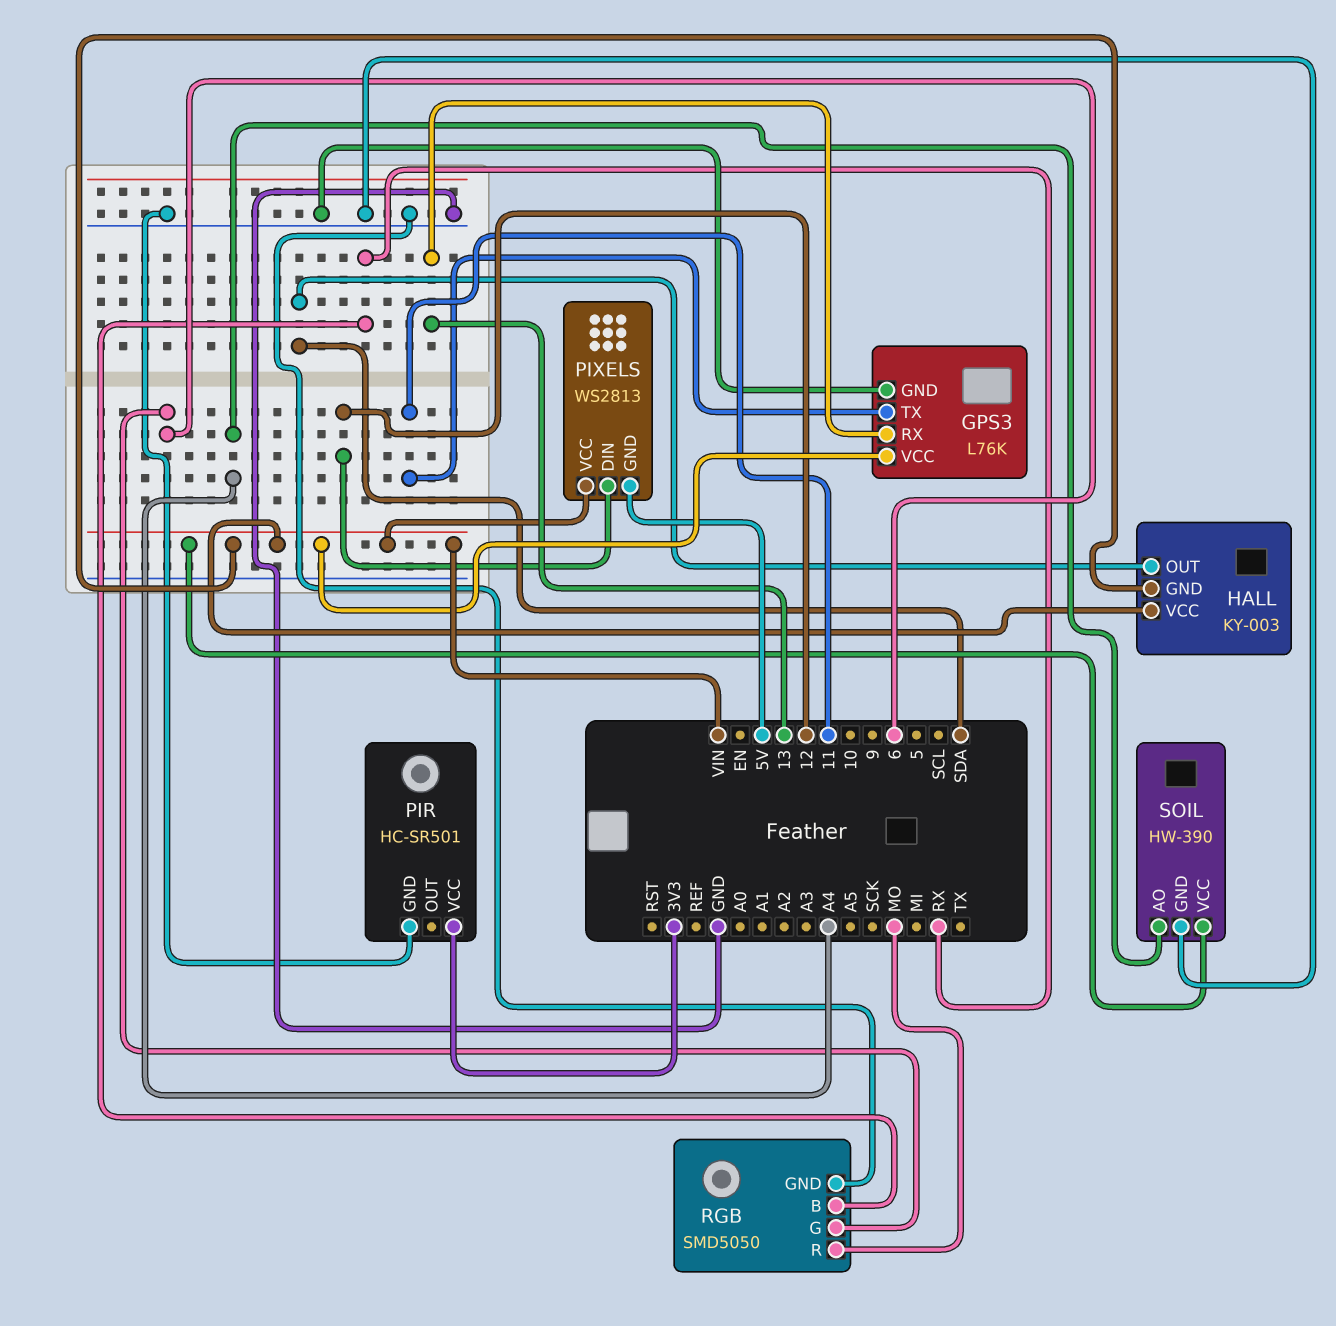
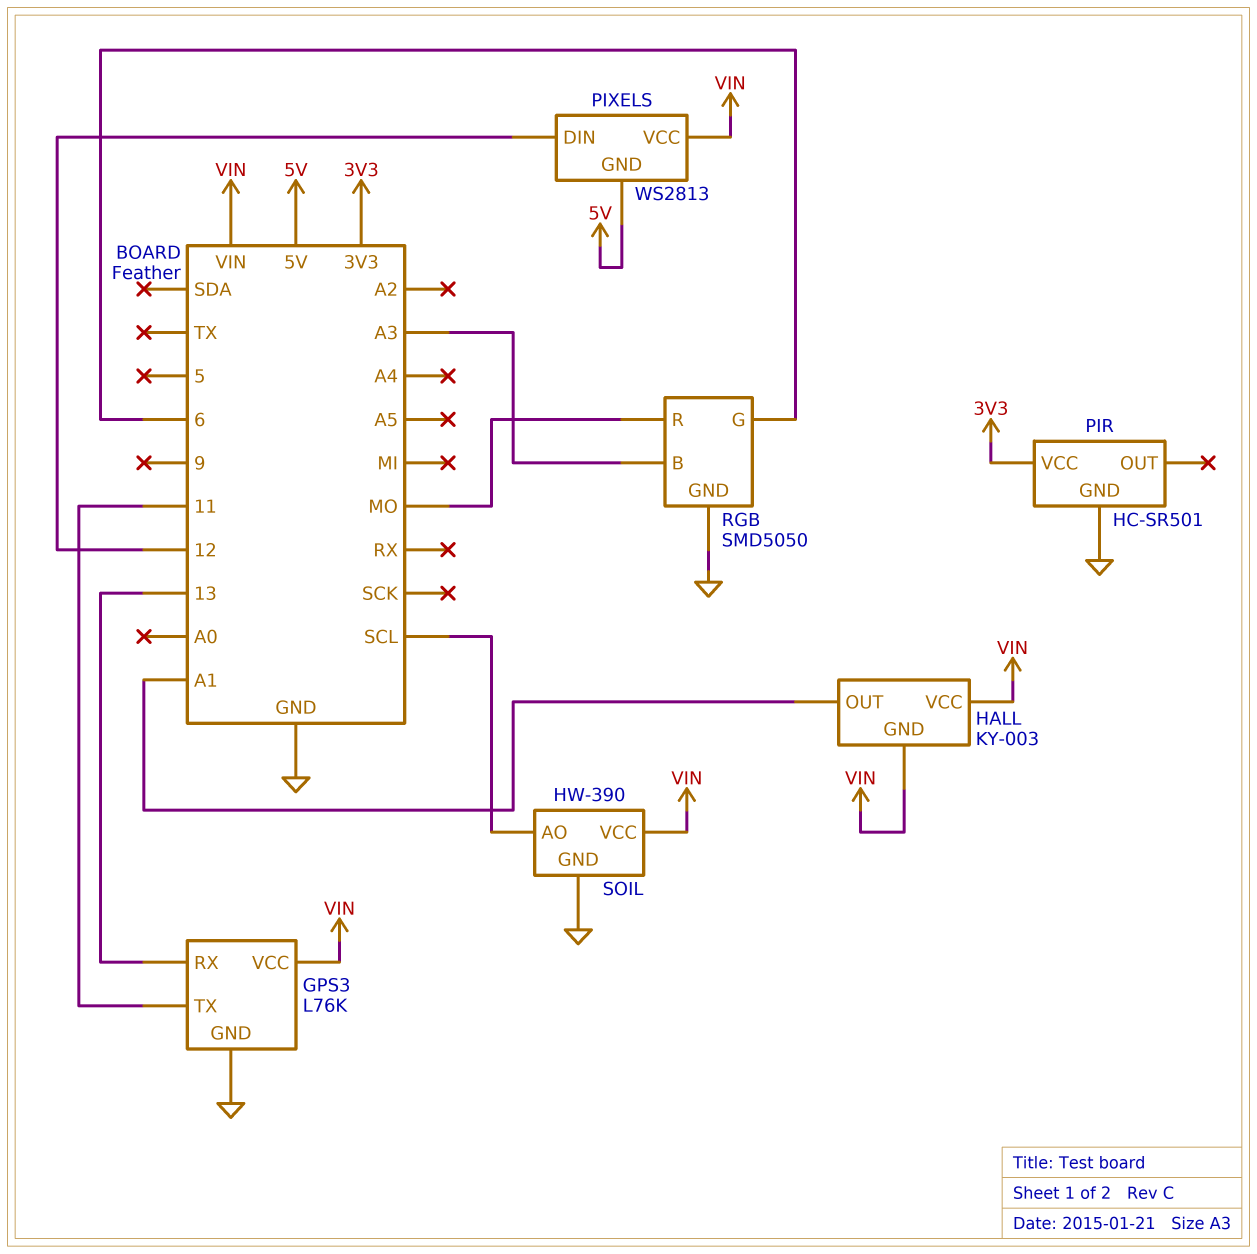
HALL pin OUT: SDA -> A1
RGB pin B: RX -> A3
SOIL pin AO: A4 -> SCL

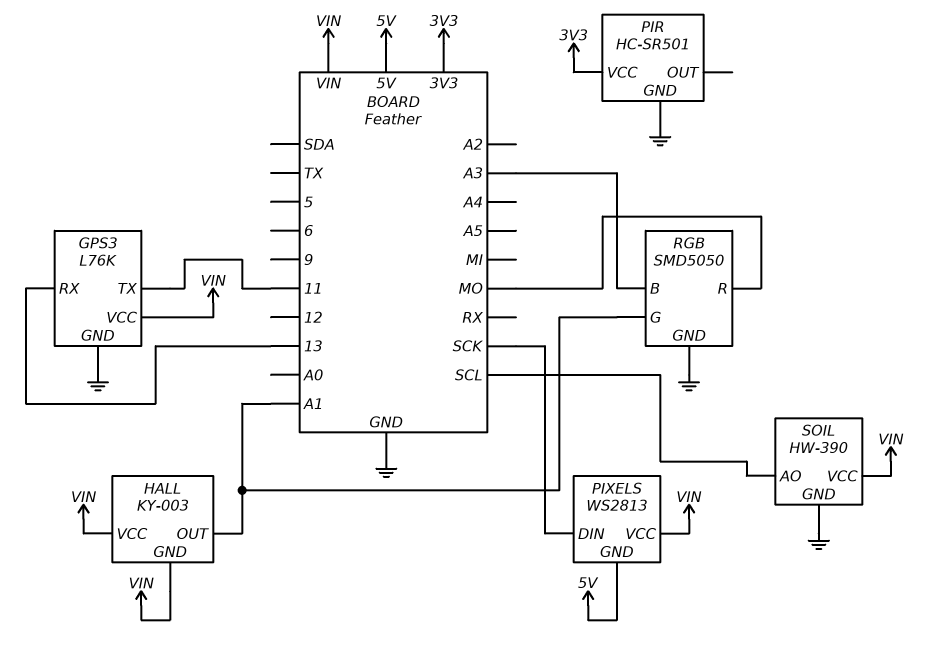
PIXELS pin DIN: 12 -> SCK
RGB pin G: 6 -> A1

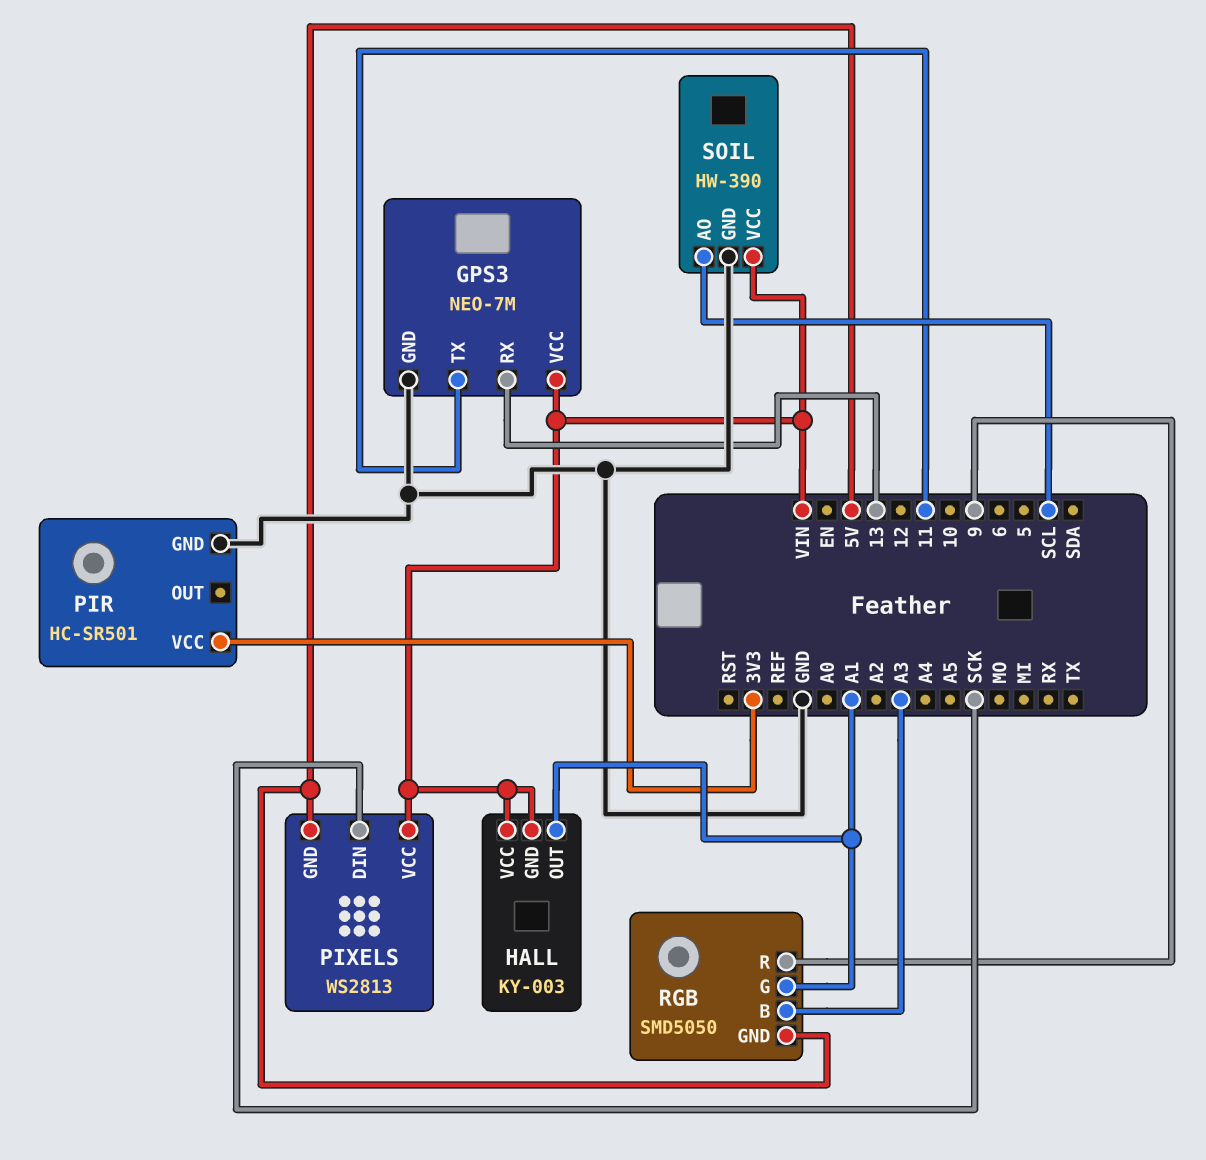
GPS3: L76K -> NEO-7M
RGB pin GND: GND -> 5V
RGB pin R: MO -> 9

